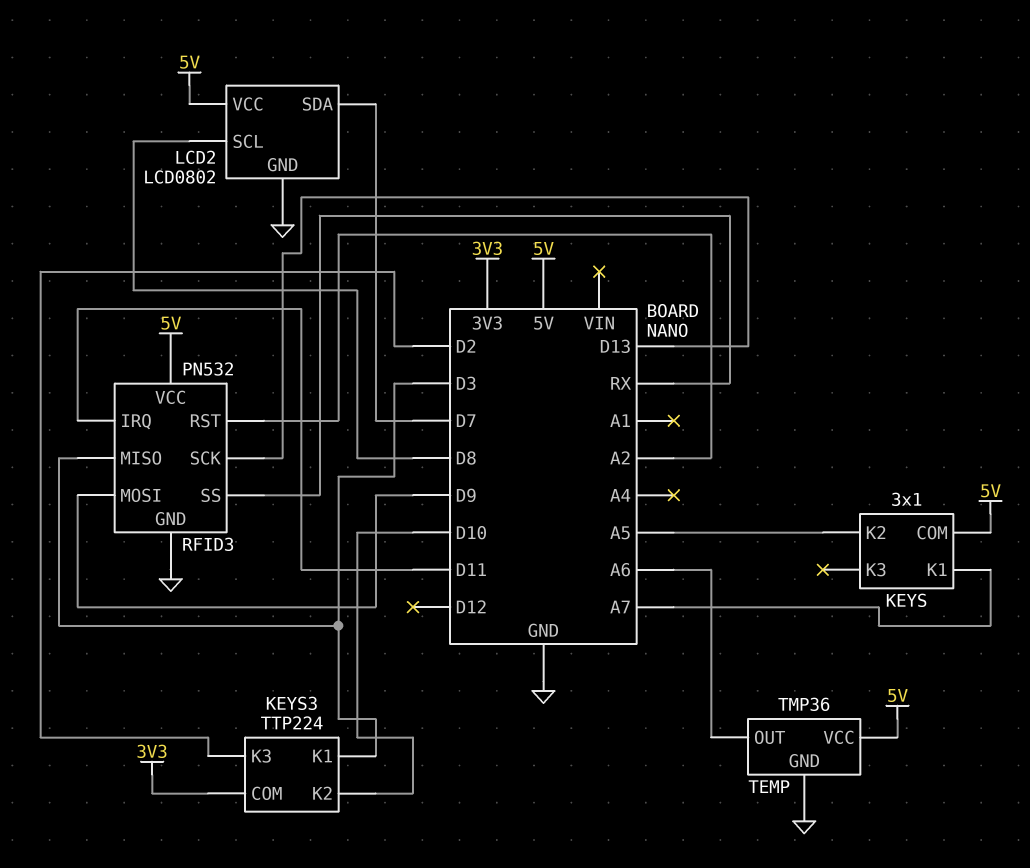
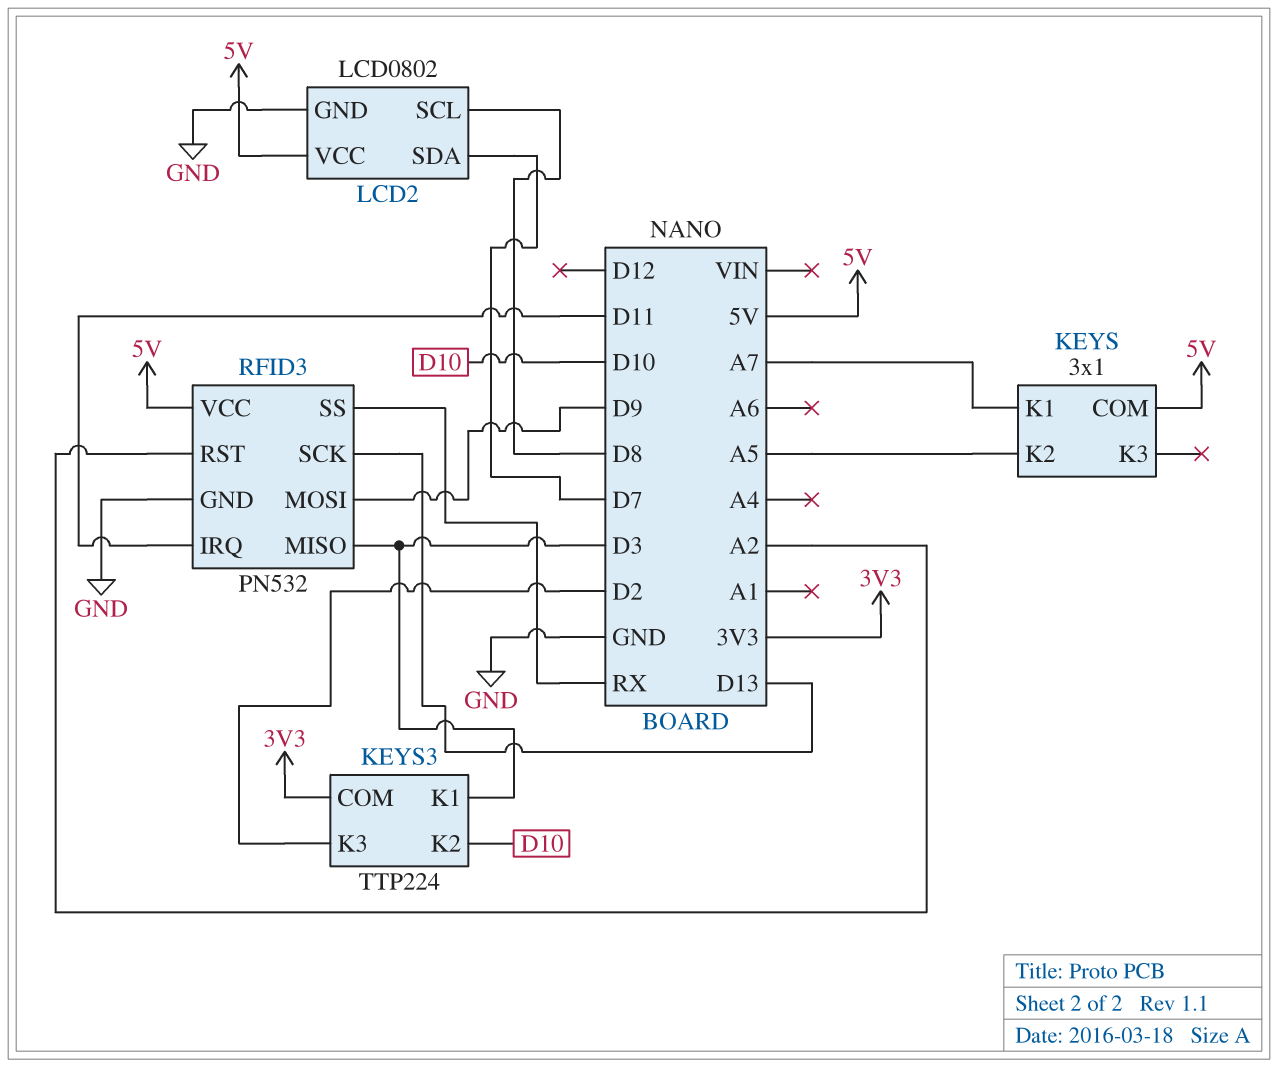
TEMP: TMP36 -> none
TEMP pin GND: GND -> none
TEMP pin OUT: A6 -> none
TEMP pin VCC: 5V -> none

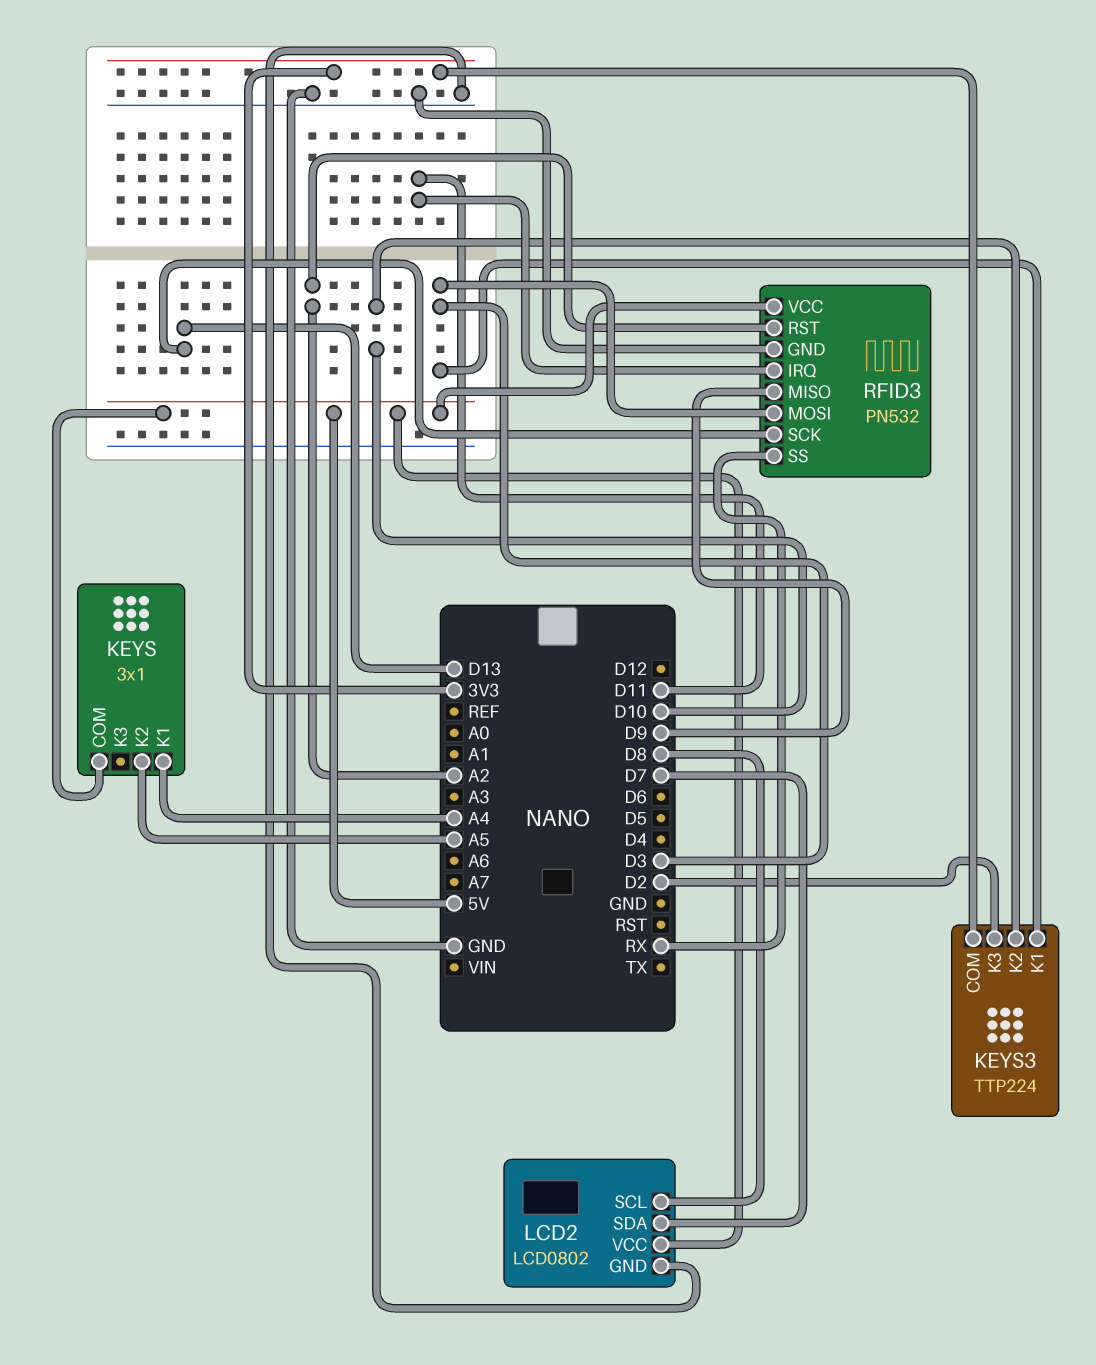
KEYS pin K1: A7 -> A4
RFID3 pin MISO: D3 -> D9
RFID3 pin MOSI: D9 -> D3

